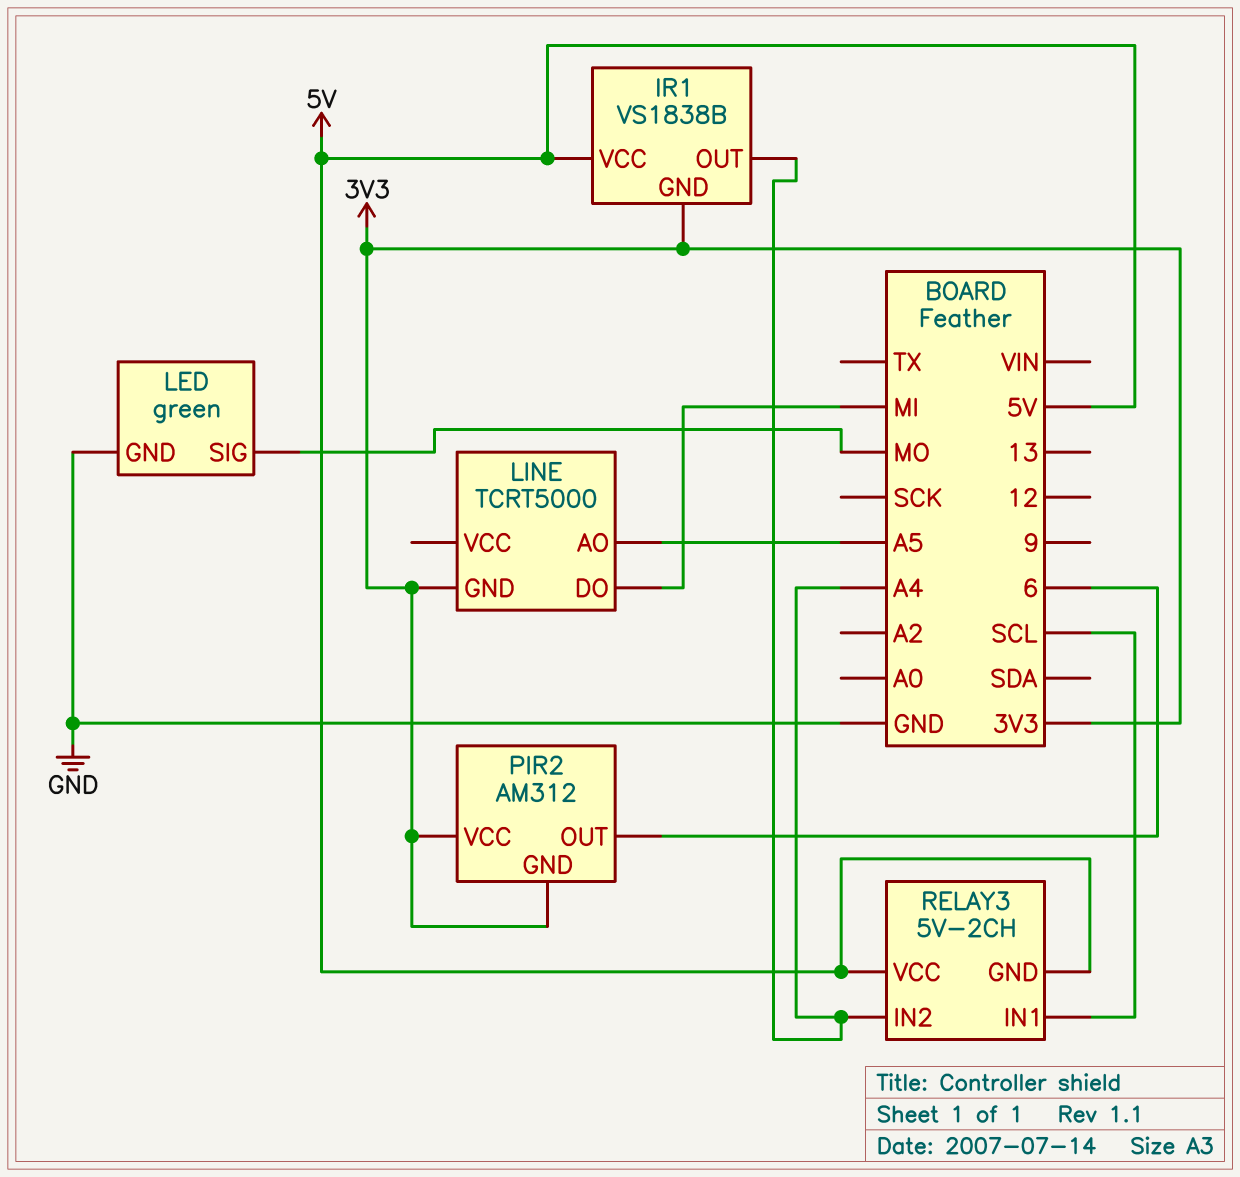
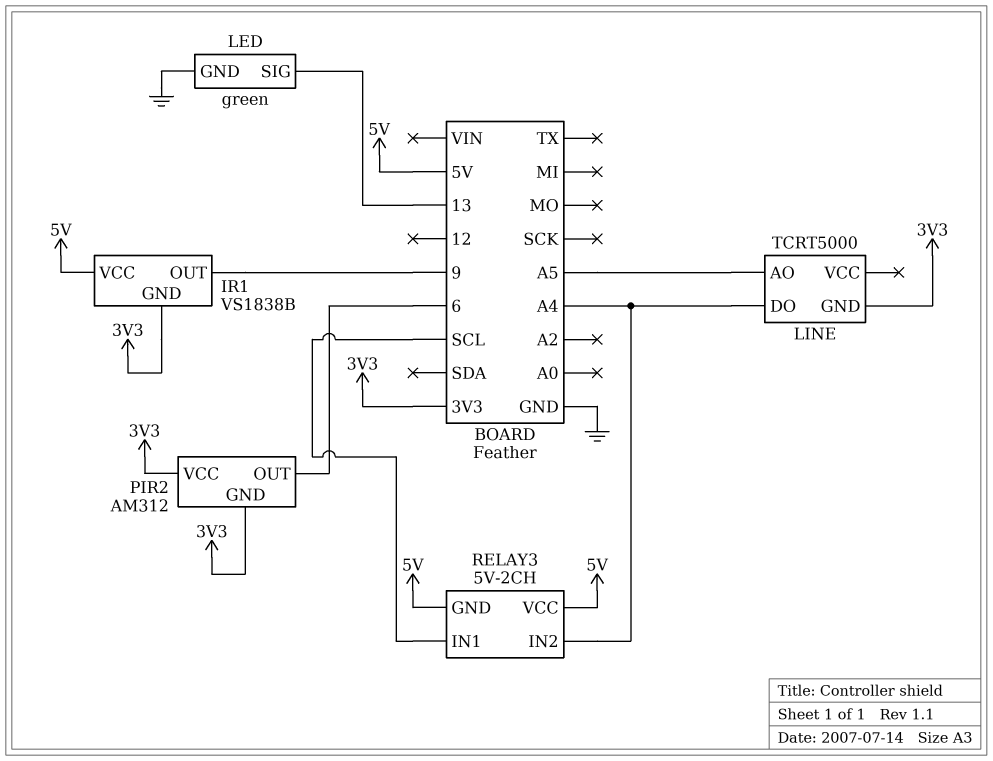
IR1 pin OUT: A4 -> 9
LED pin SIG: MO -> 13
LINE pin DO: MI -> A4

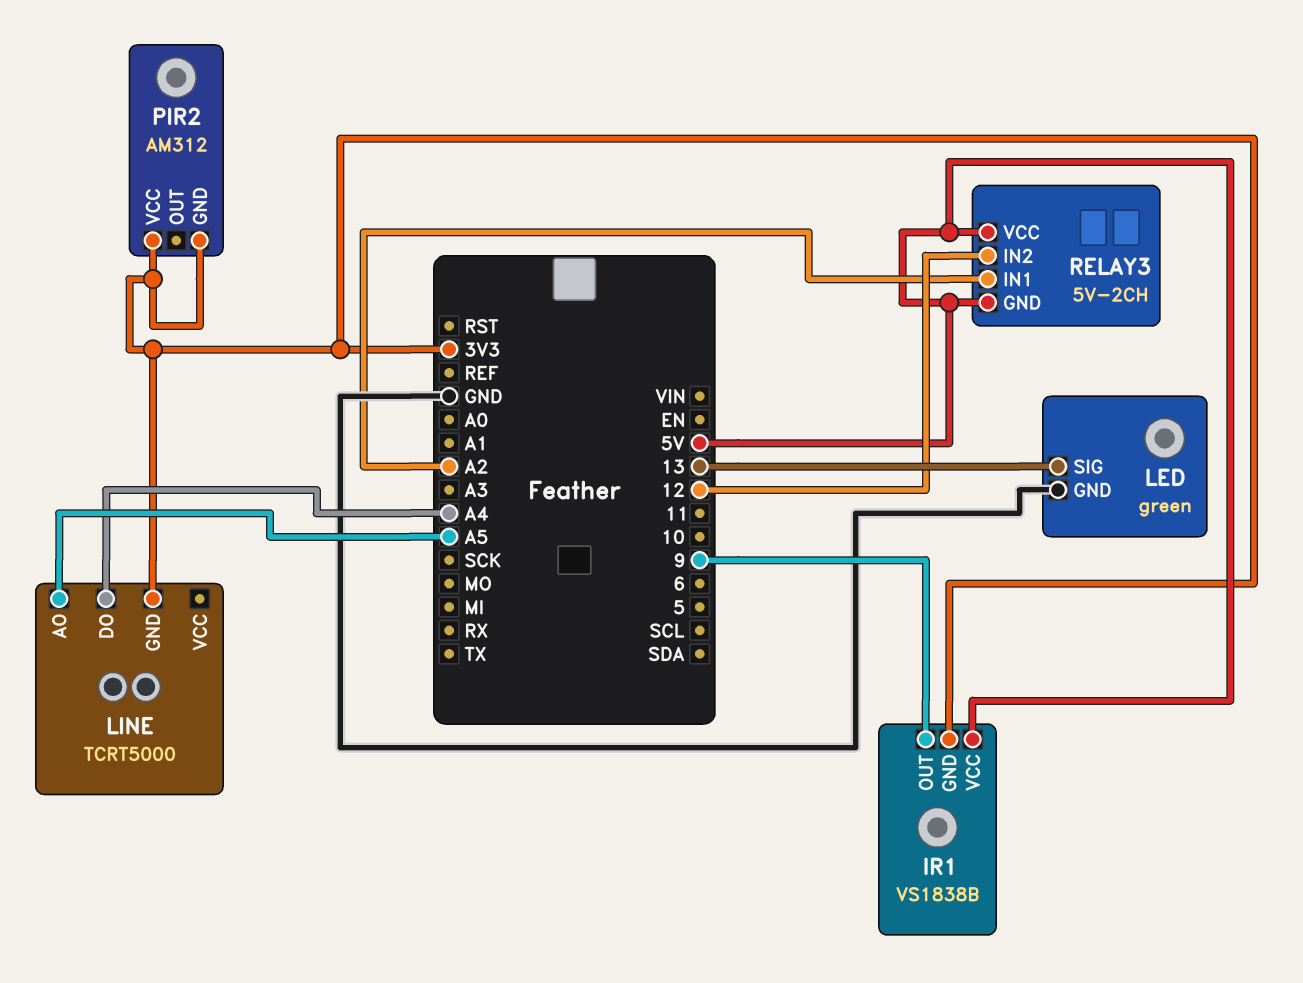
PIR2 pin OUT: 6 -> none
RELAY3 pin IN1: SCL -> A2
RELAY3 pin IN2: A4 -> 12

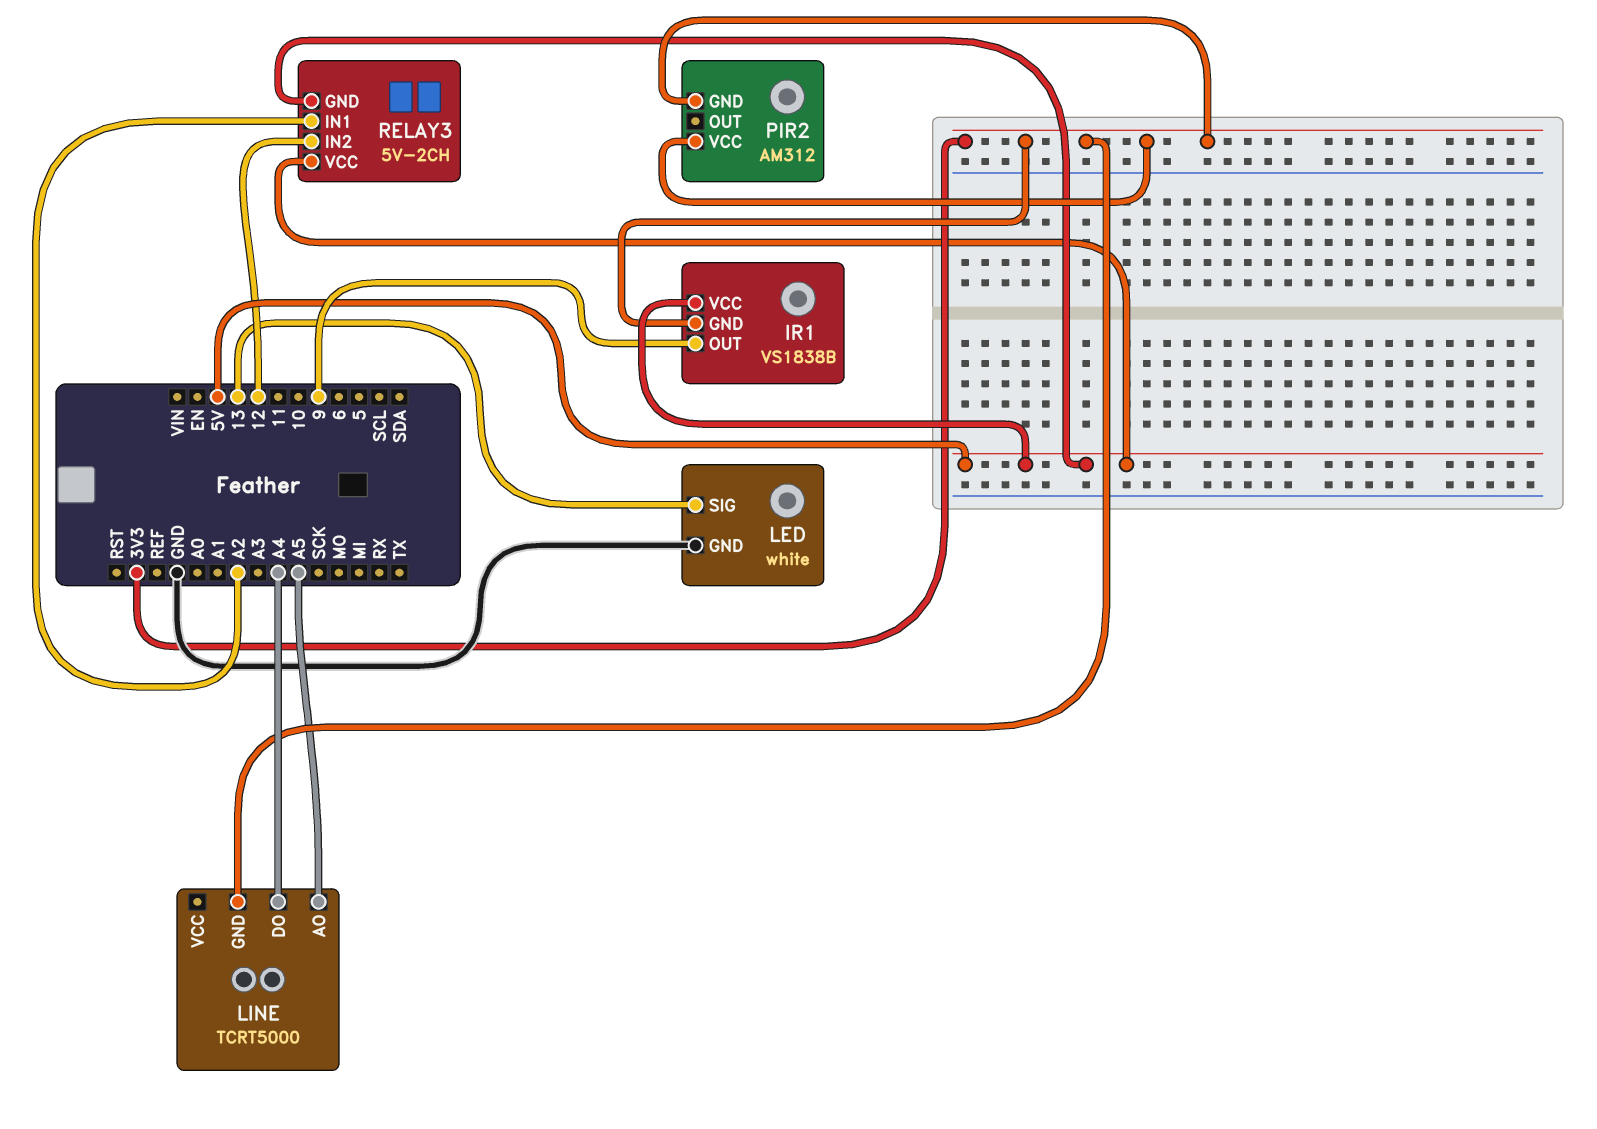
LED: green -> white

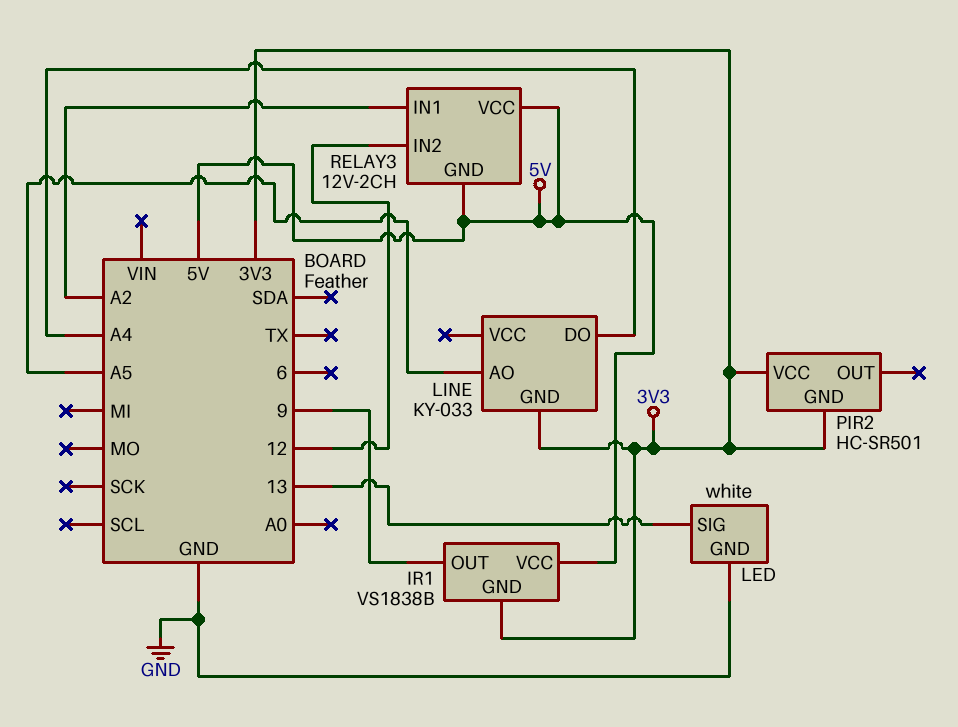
LINE: TCRT5000 -> KY-033
PIR2: AM312 -> HC-SR501
RELAY3: 5V-2CH -> 12V-2CH

